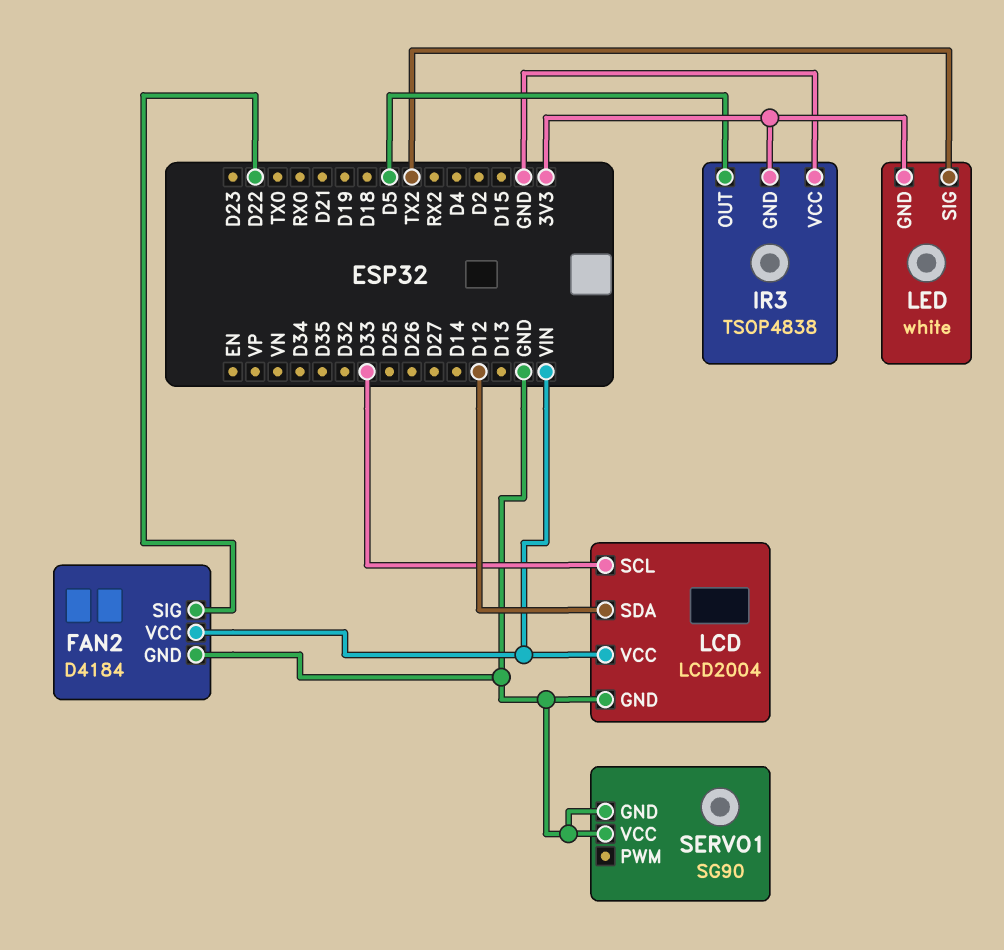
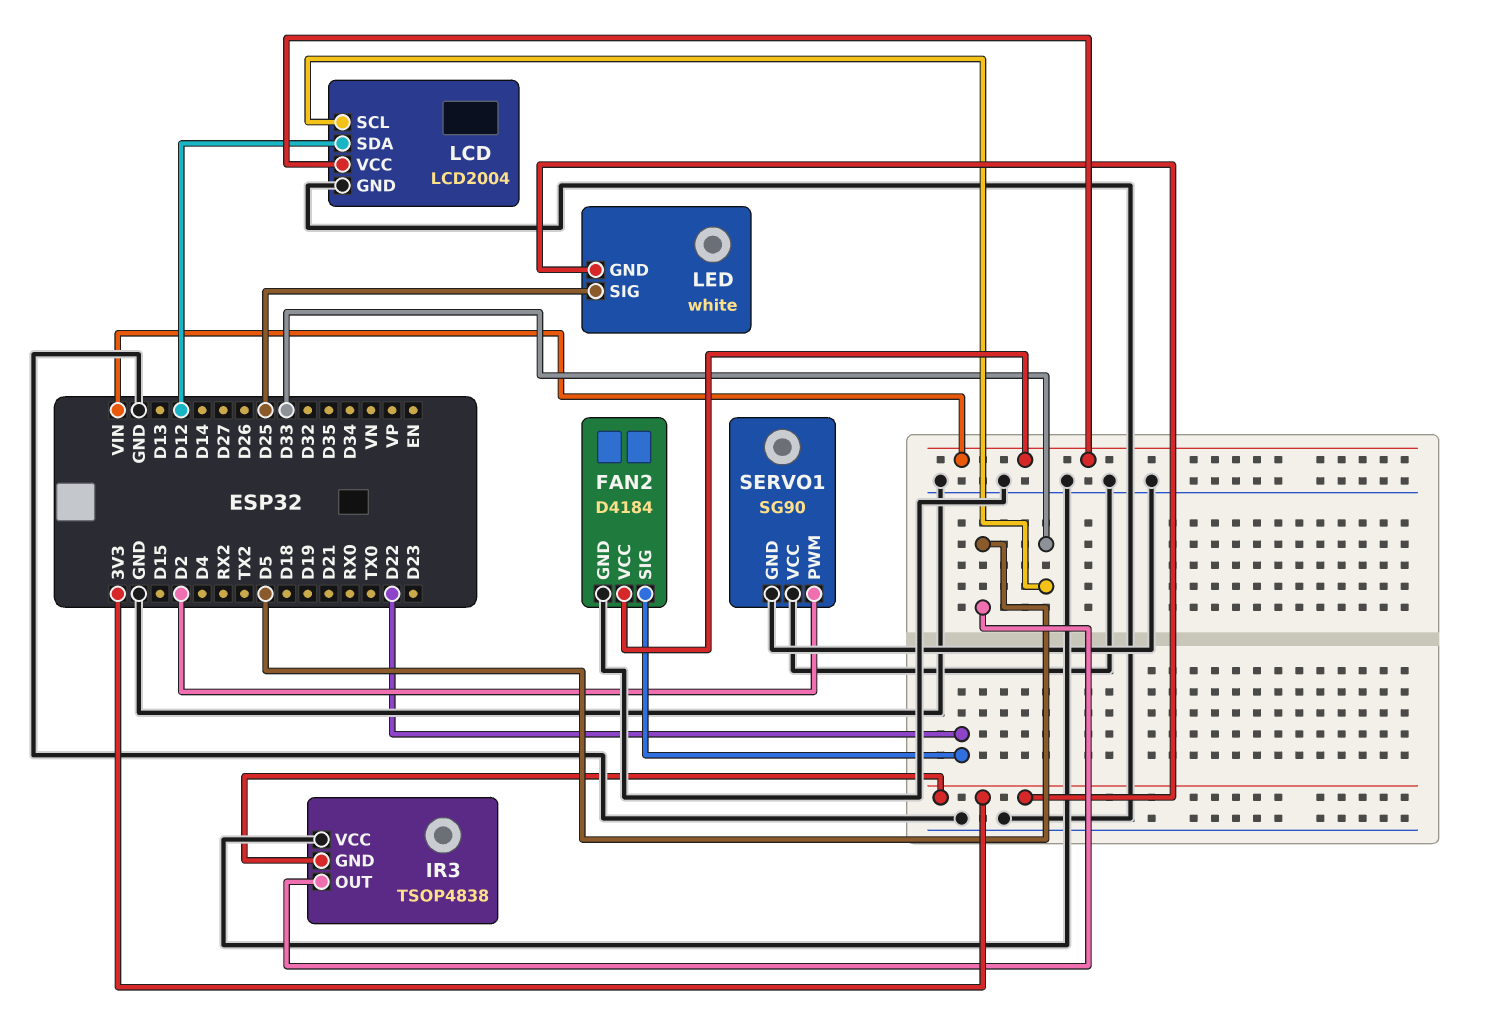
LED pin SIG: TX2 -> D25
SERVO1 pin PWM: none -> D2

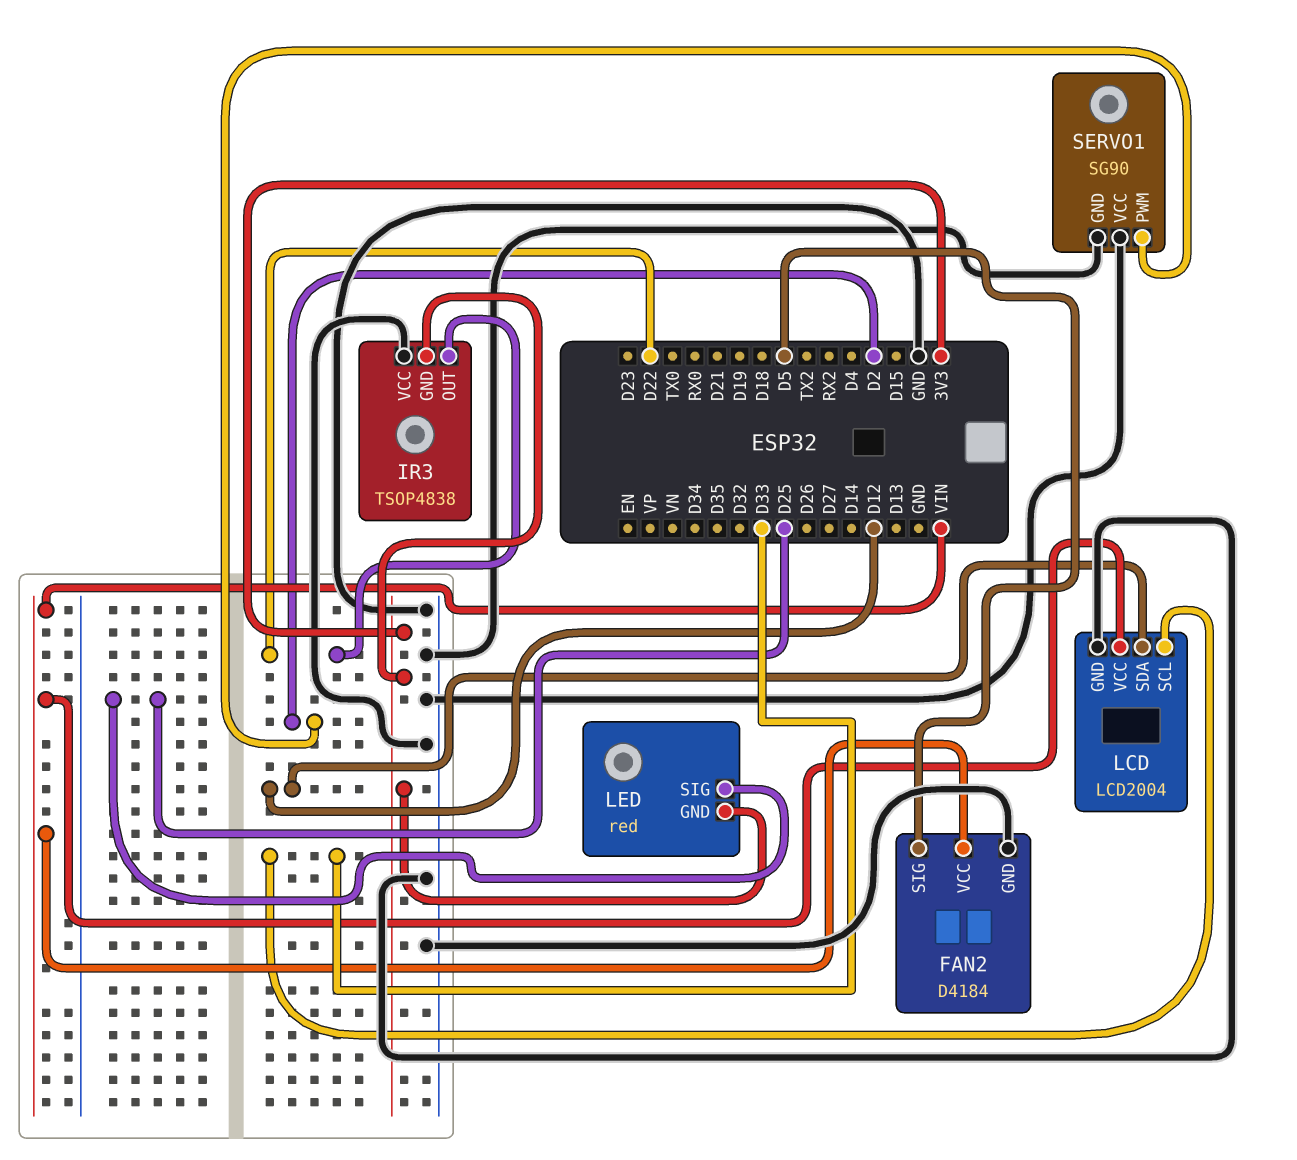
FAN2 pin SIG: D22 -> D5
IR3 pin OUT: D5 -> D22
LED: white -> red

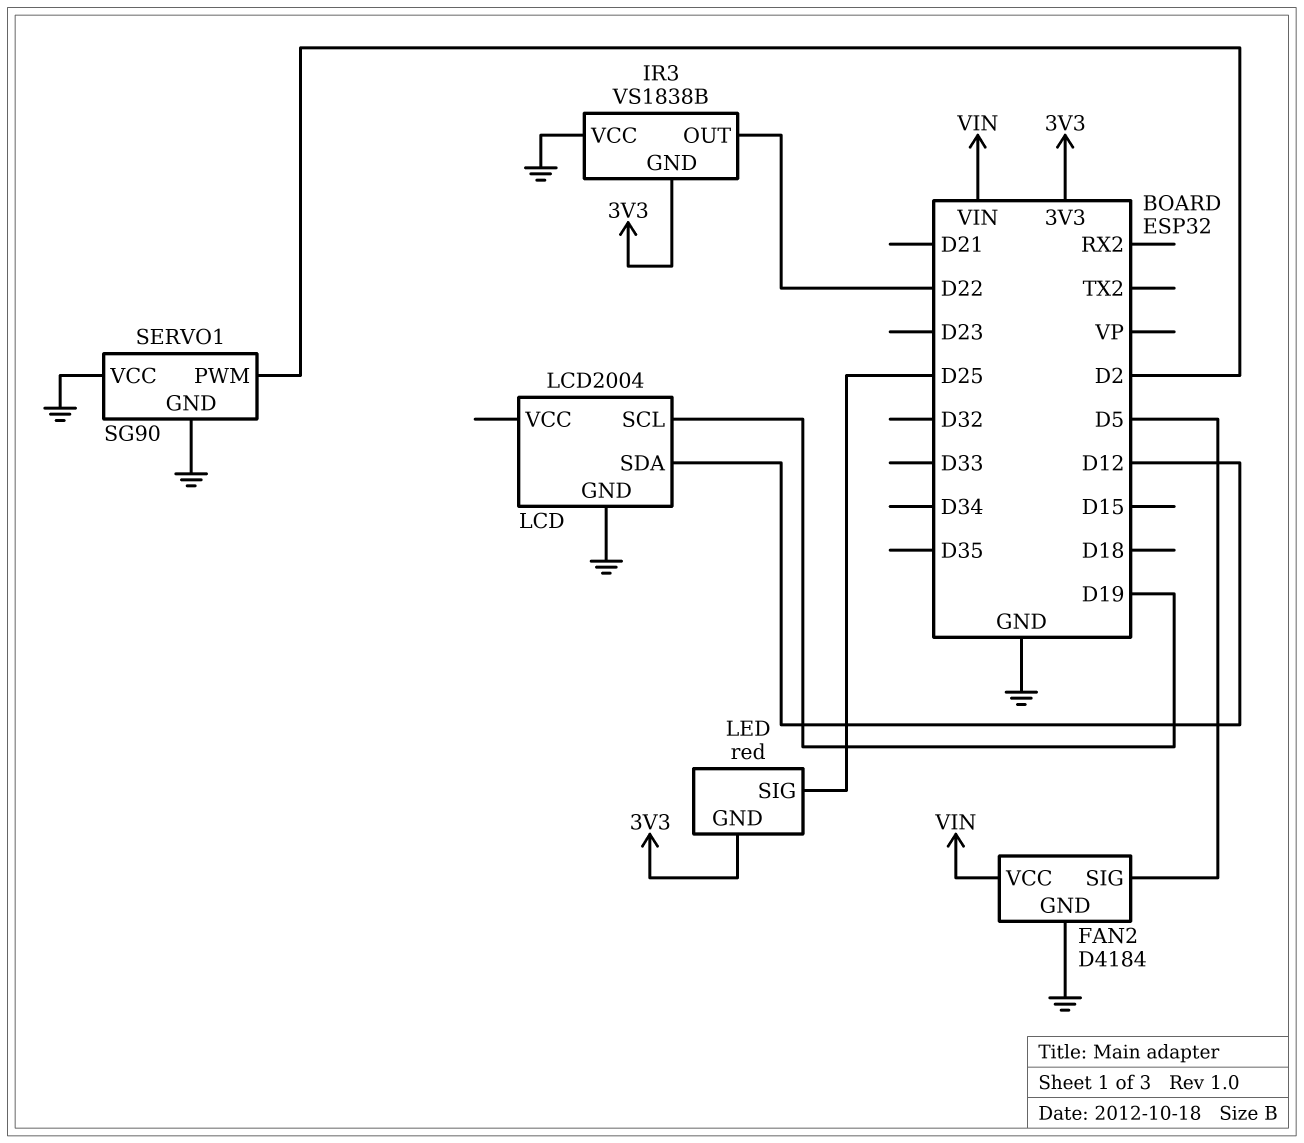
IR3: TSOP4838 -> VS1838B
LCD pin SCL: D33 -> D19
LCD pin VCC: VIN -> none

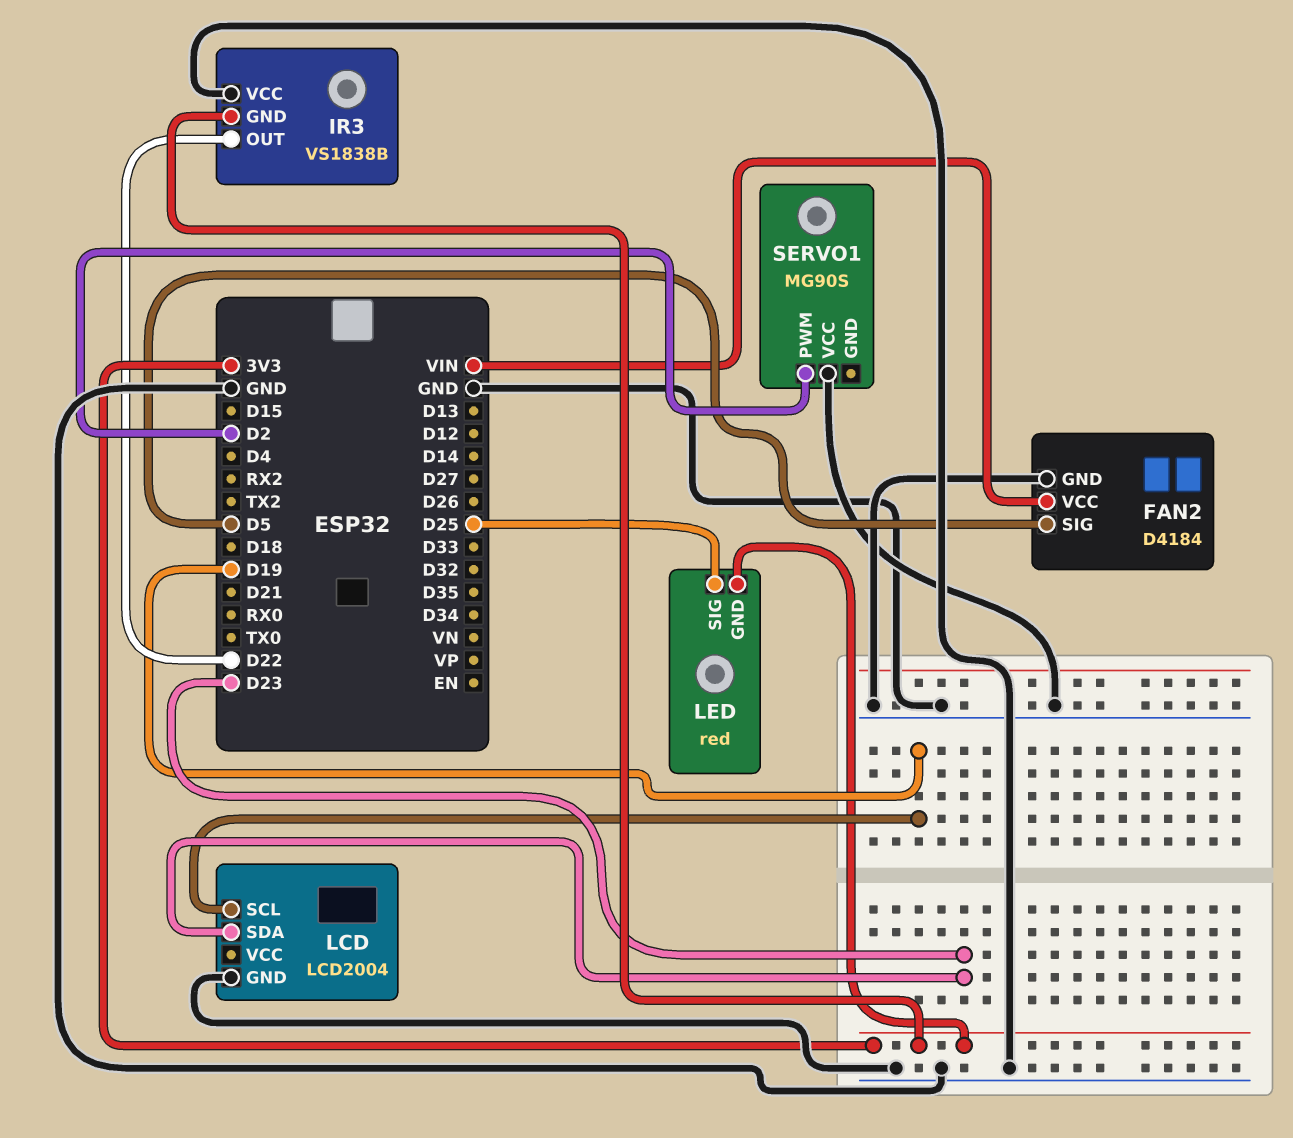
LCD pin SDA: D12 -> D23
SERVO1: SG90 -> MG90S
SERVO1 pin GND: GND -> none

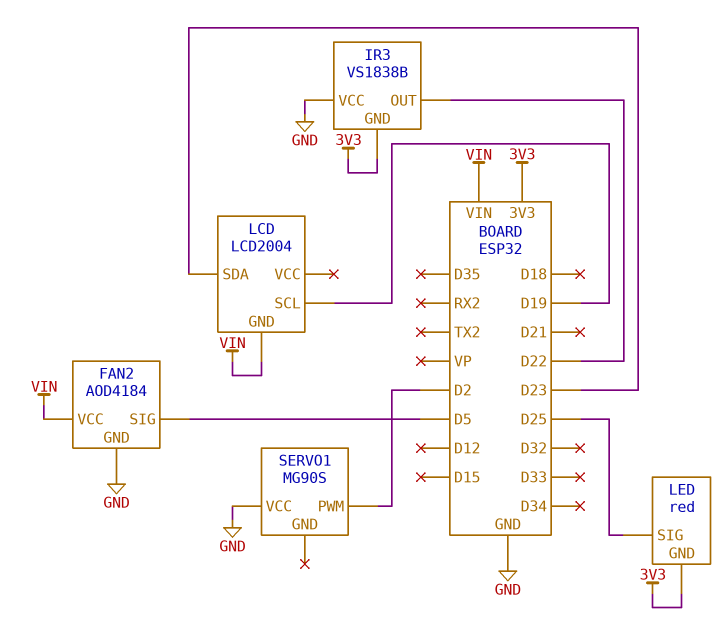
FAN2: D4184 -> AOD4184
LCD pin GND: GND -> VIN

